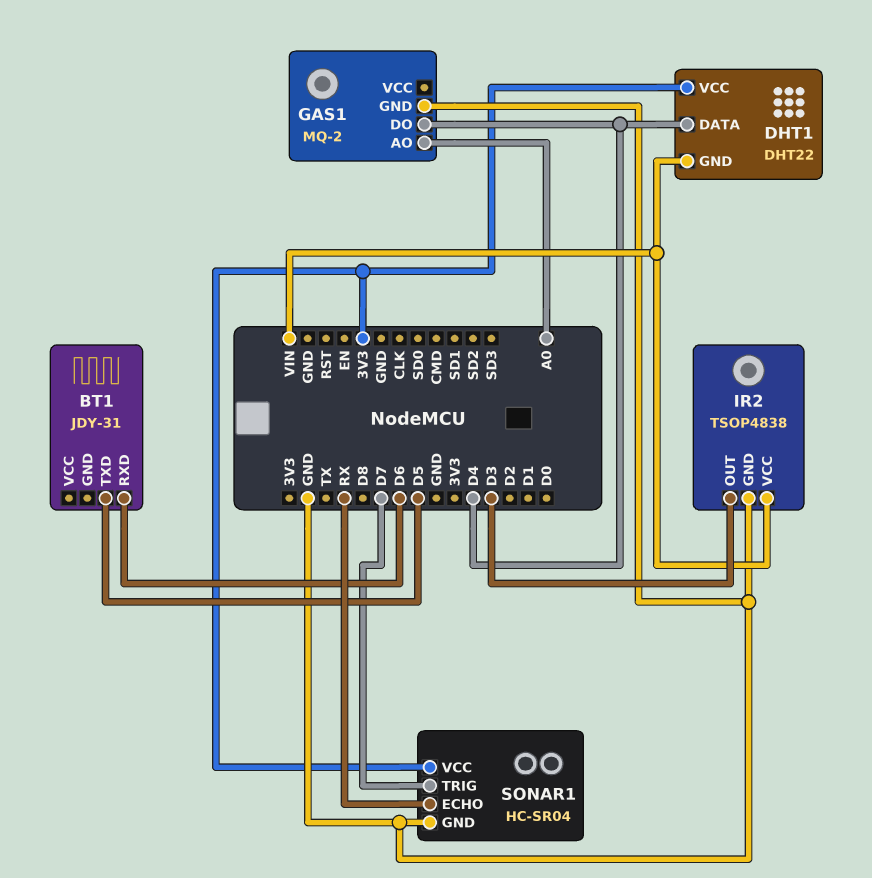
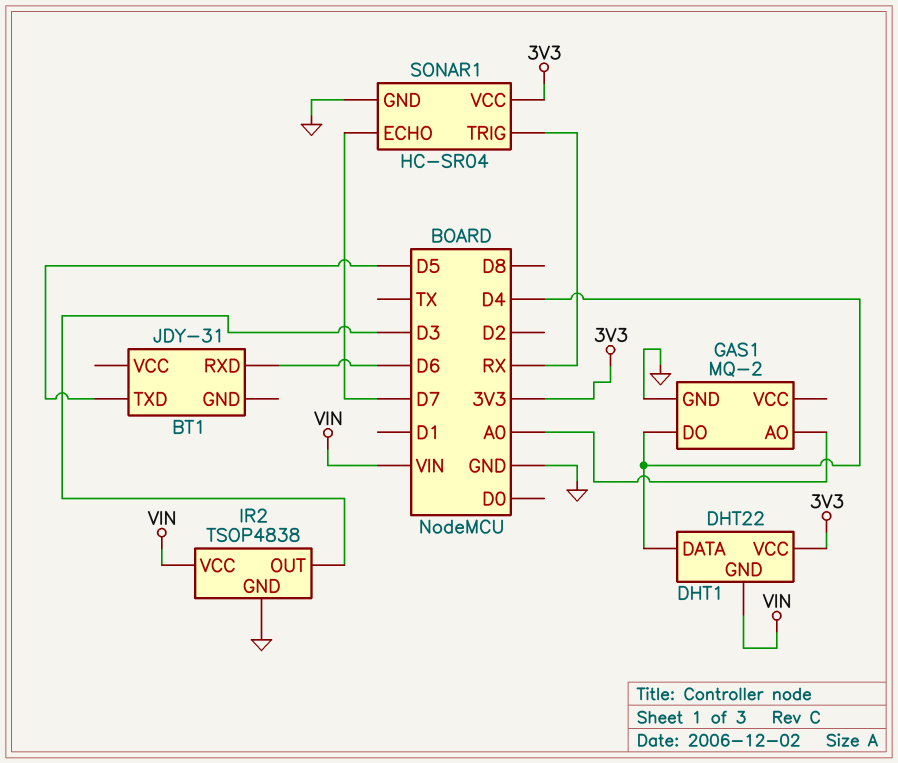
SONAR1 pin ECHO: RX -> D7
SONAR1 pin TRIG: D7 -> RX

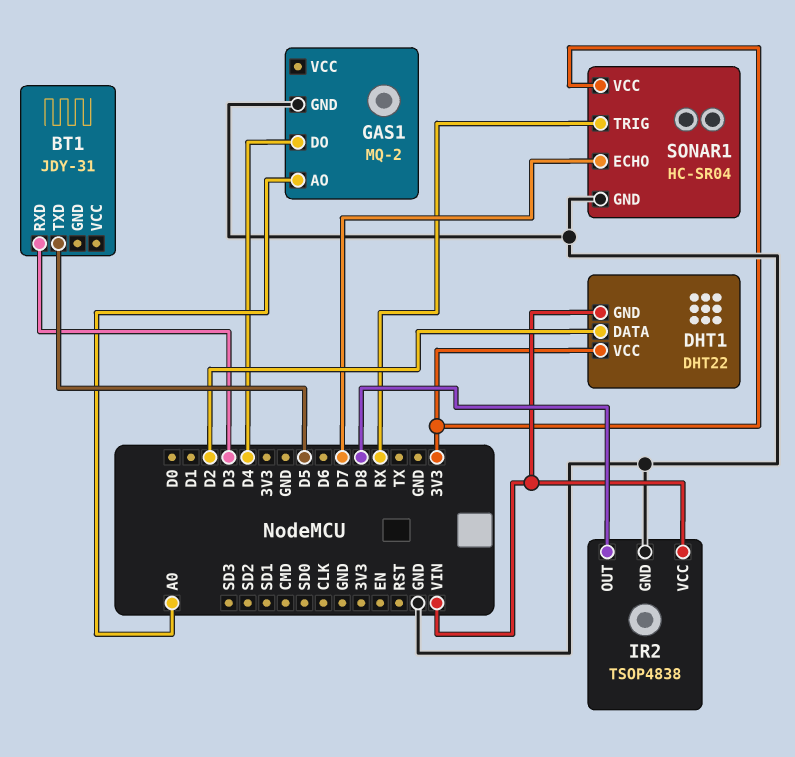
BT1 pin RXD: D6 -> D3
DHT1 pin DATA: D4 -> D2
IR2 pin OUT: D3 -> D8

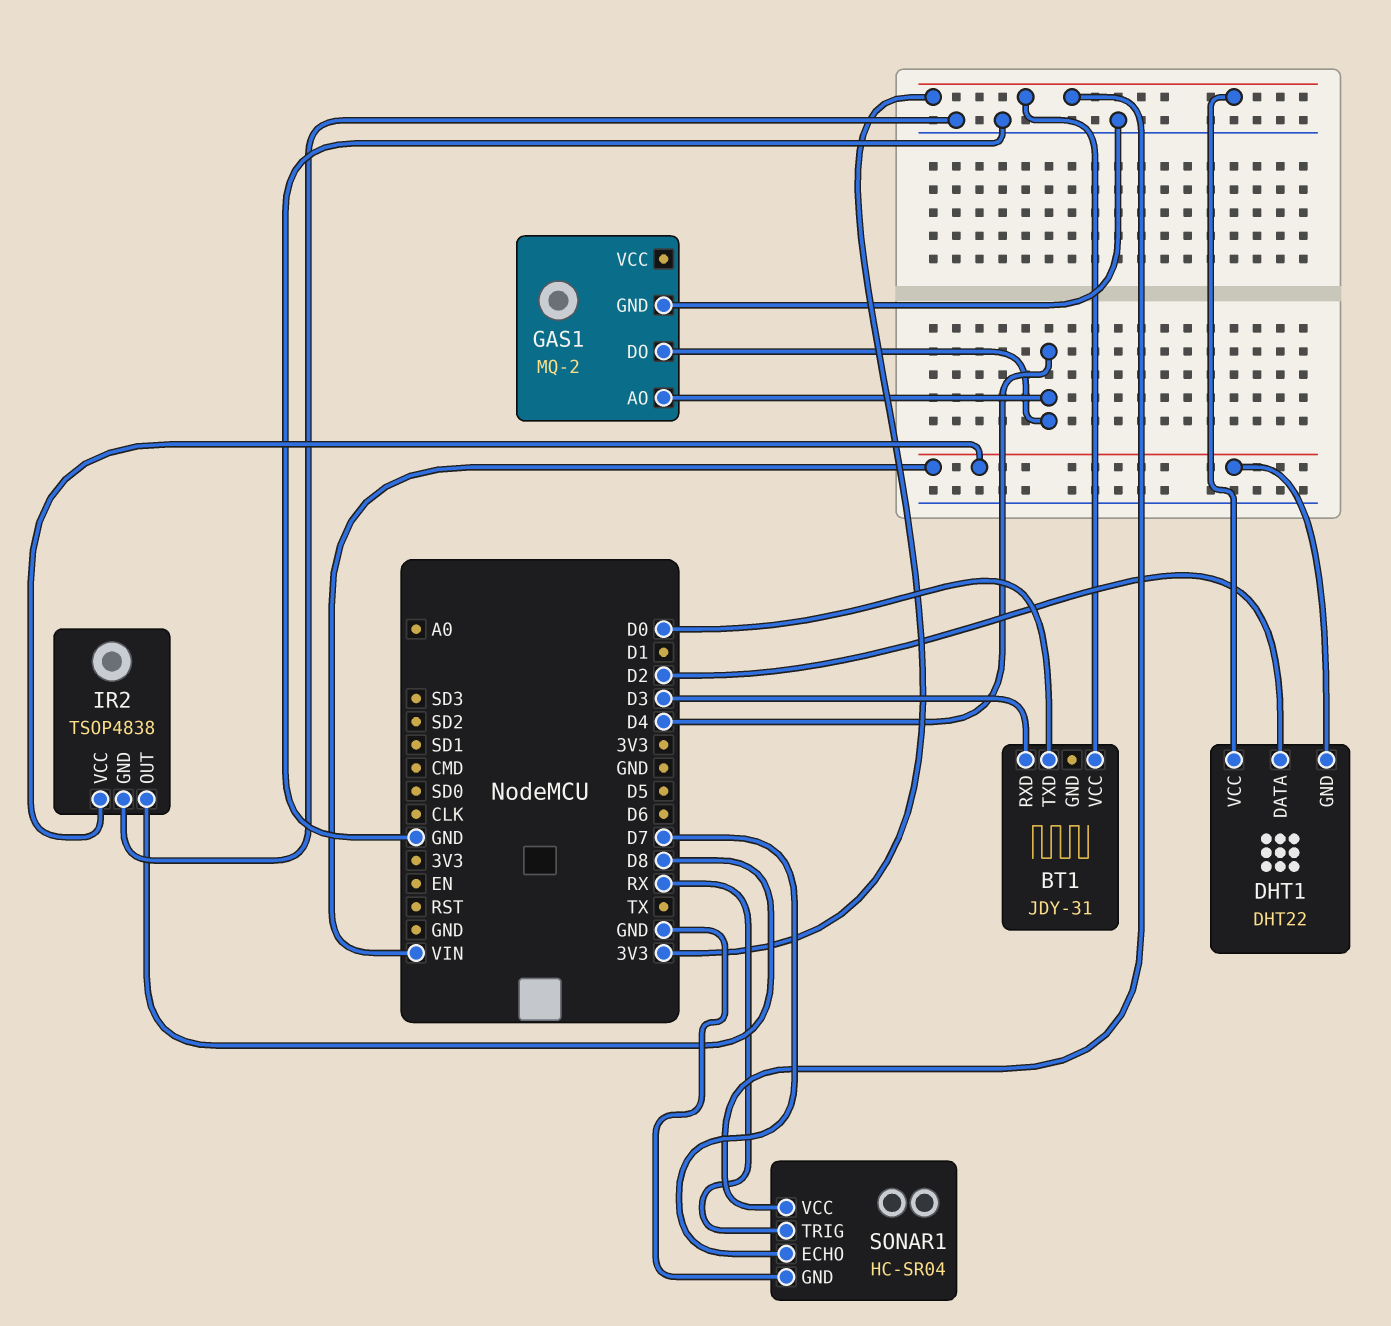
BT1 pin TXD: D5 -> D0
BT1 pin VCC: none -> 3V3
GAS1 pin AO: A0 -> D4

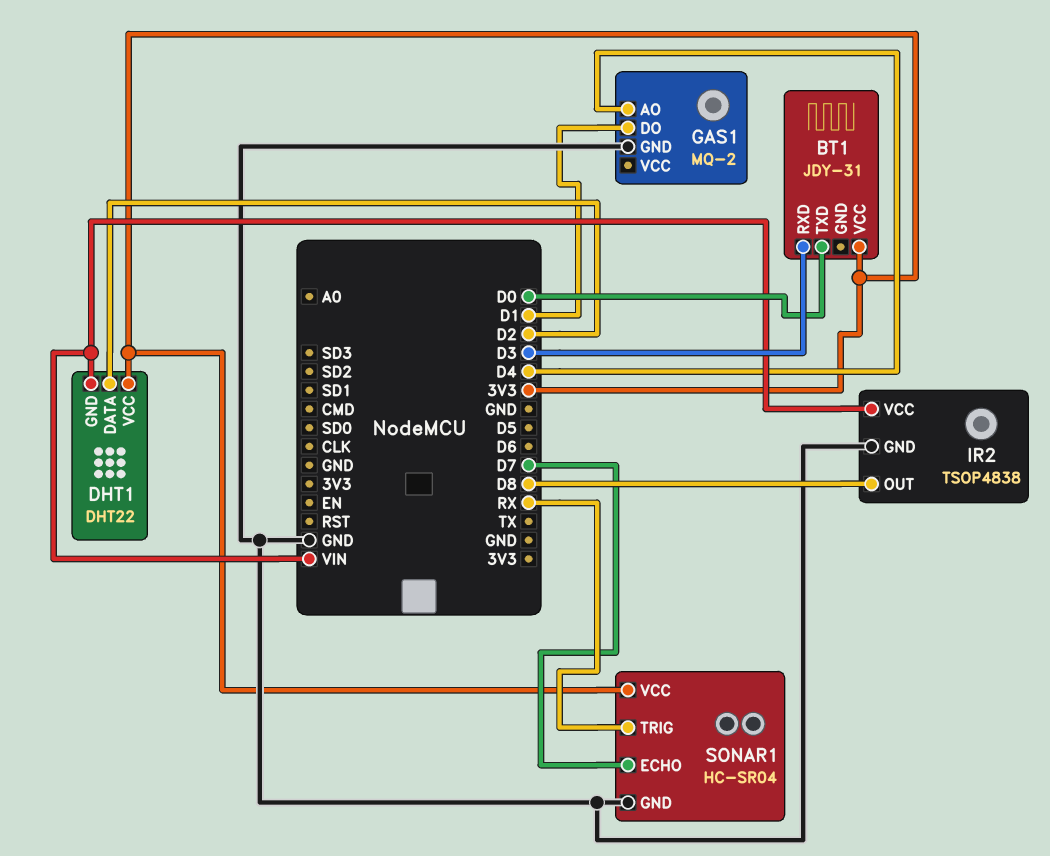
GAS1 pin DO: D4 -> D1

